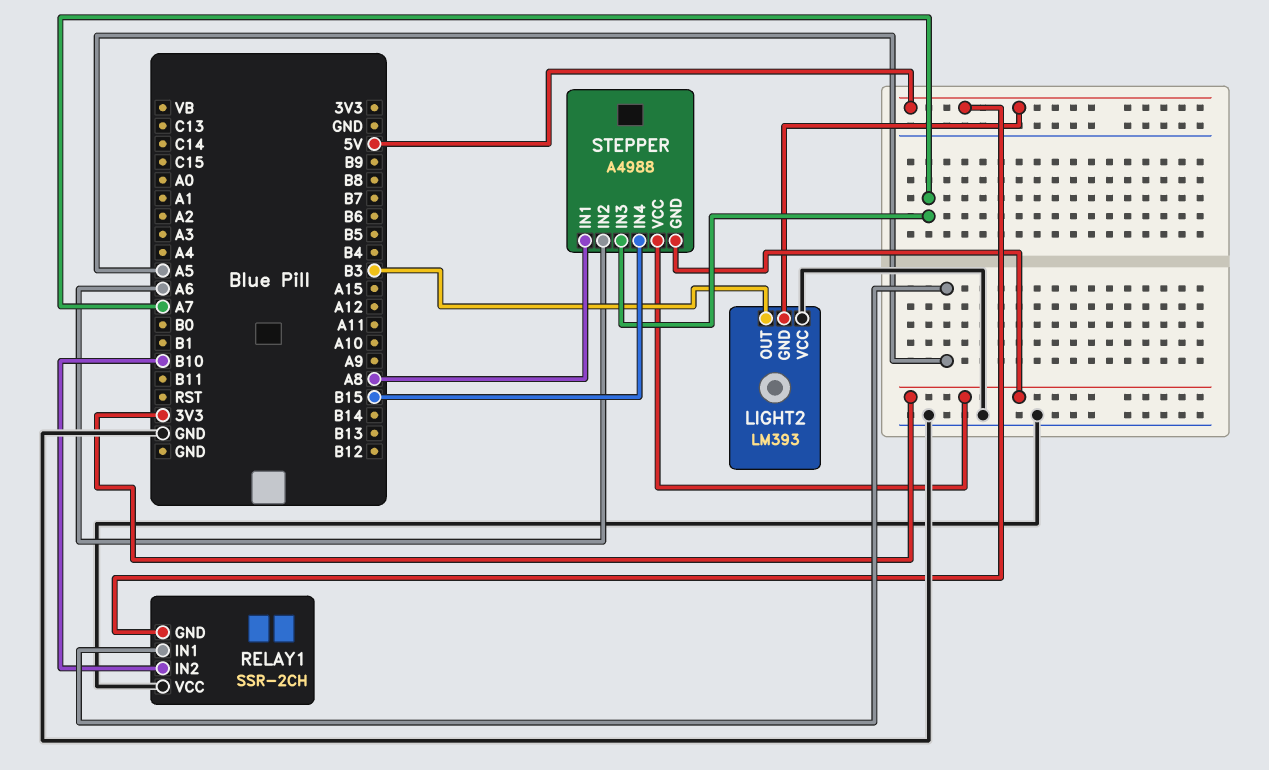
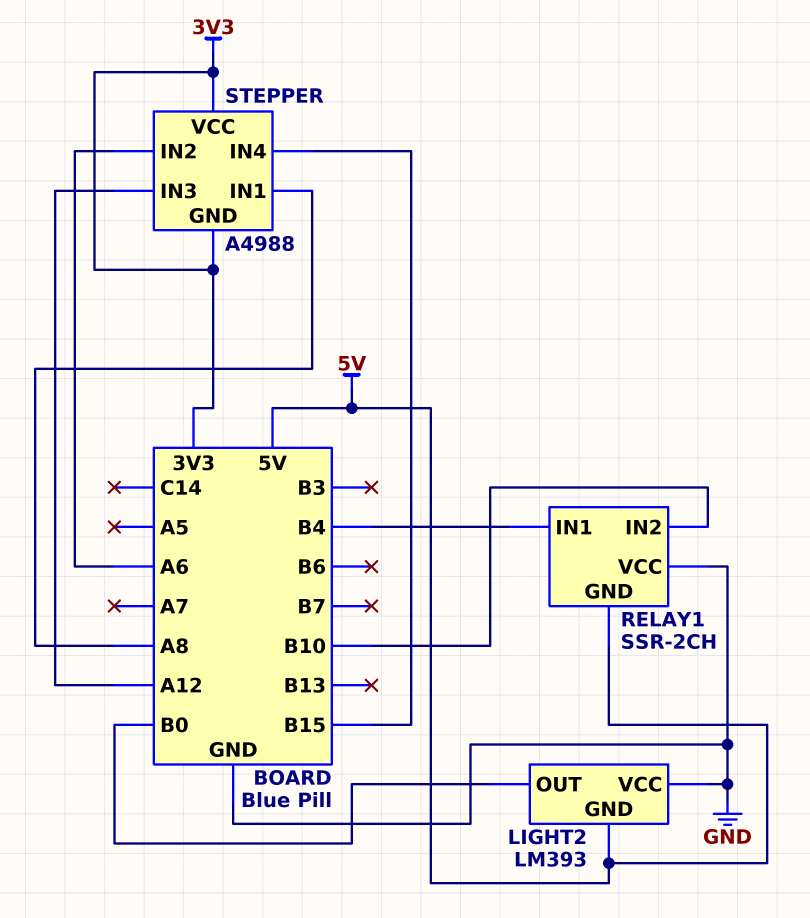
LIGHT2 pin OUT: B3 -> B0
RELAY1 pin IN1: A5 -> B4
STEPPER pin IN3: A7 -> A12

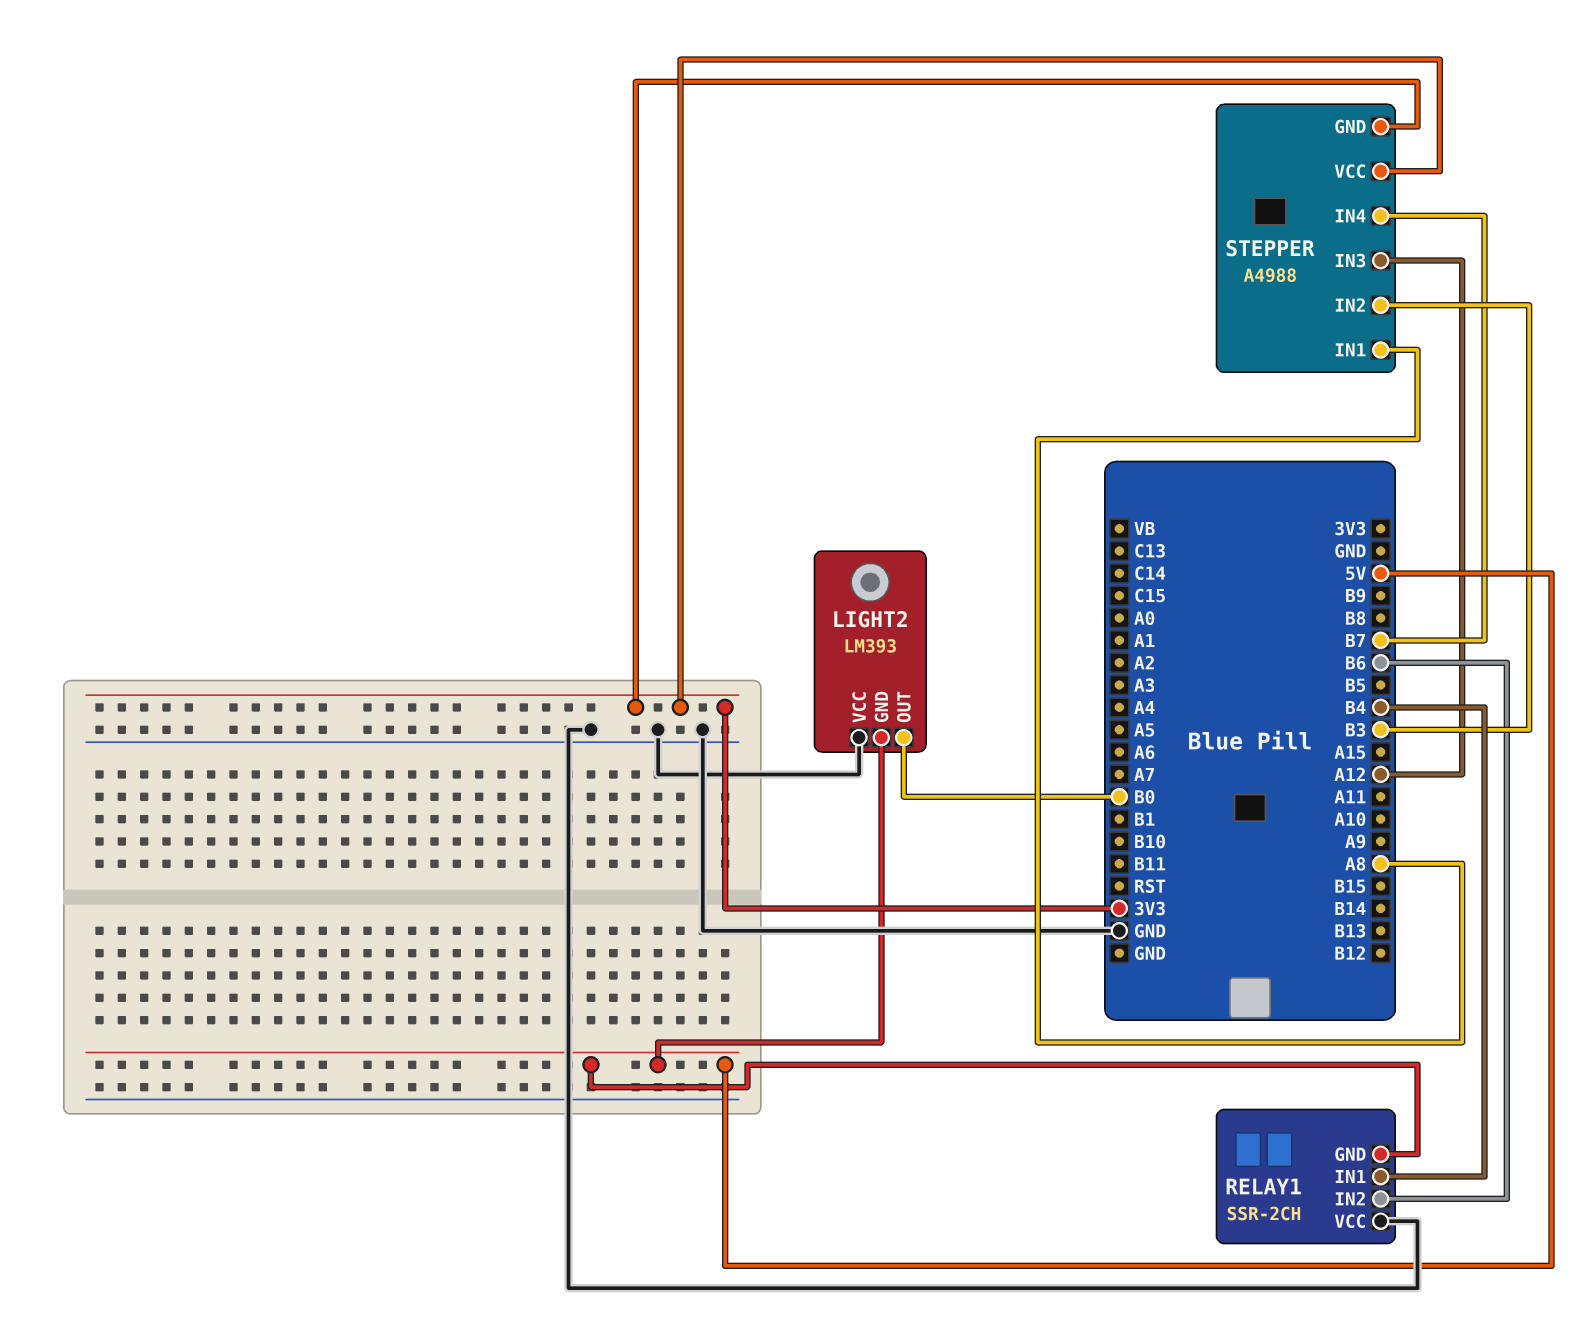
RELAY1 pin IN2: B10 -> B6
STEPPER pin IN2: A6 -> B3
STEPPER pin IN4: B15 -> B7

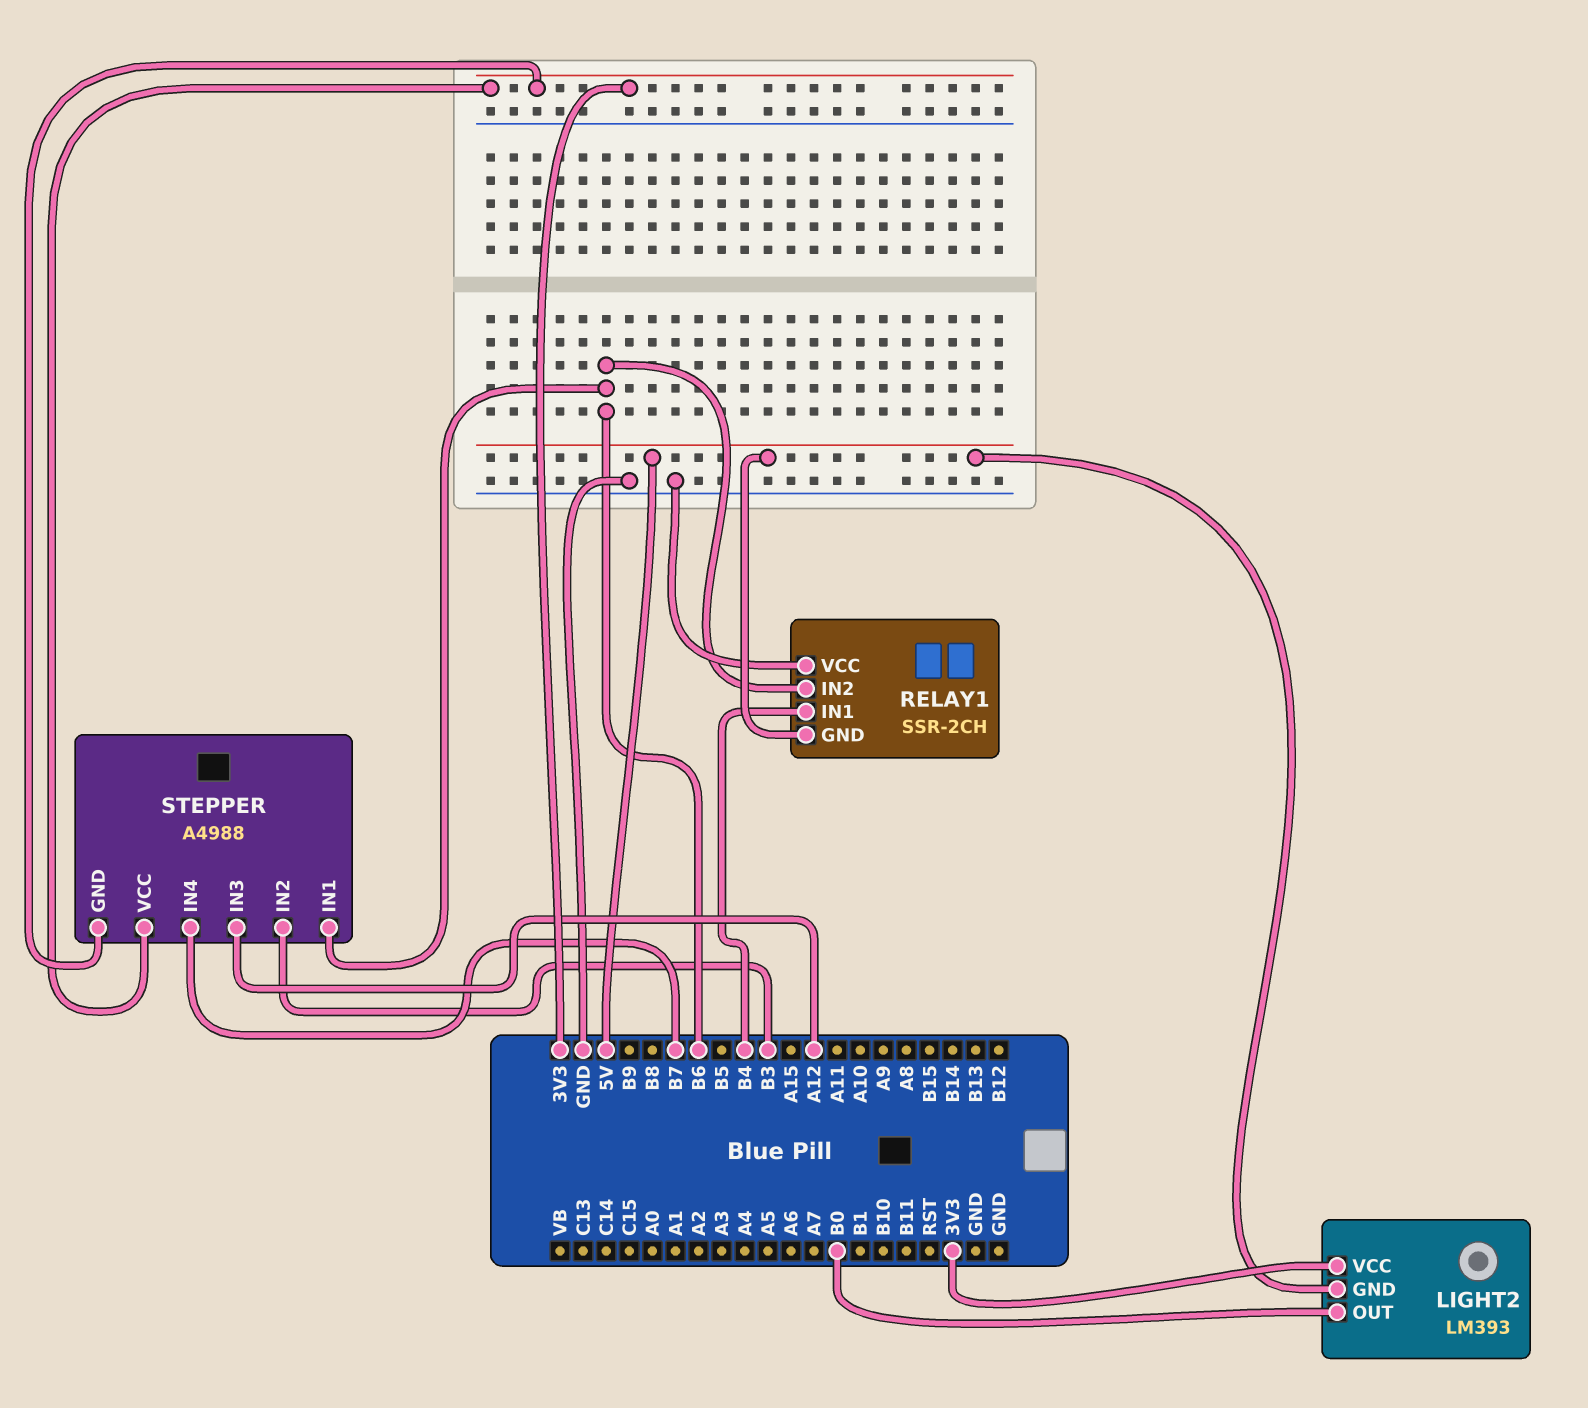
LIGHT2 pin VCC: GND -> 3V3
STEPPER pin IN1: A8 -> B6

